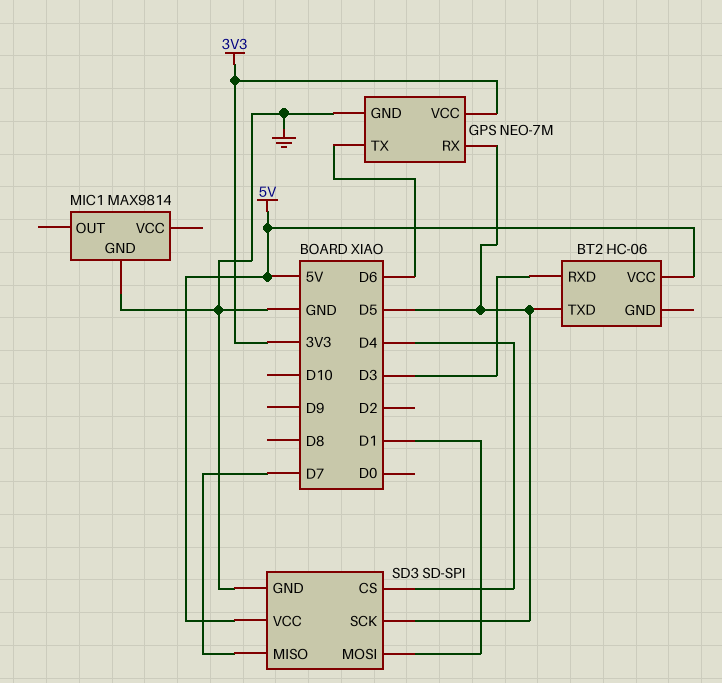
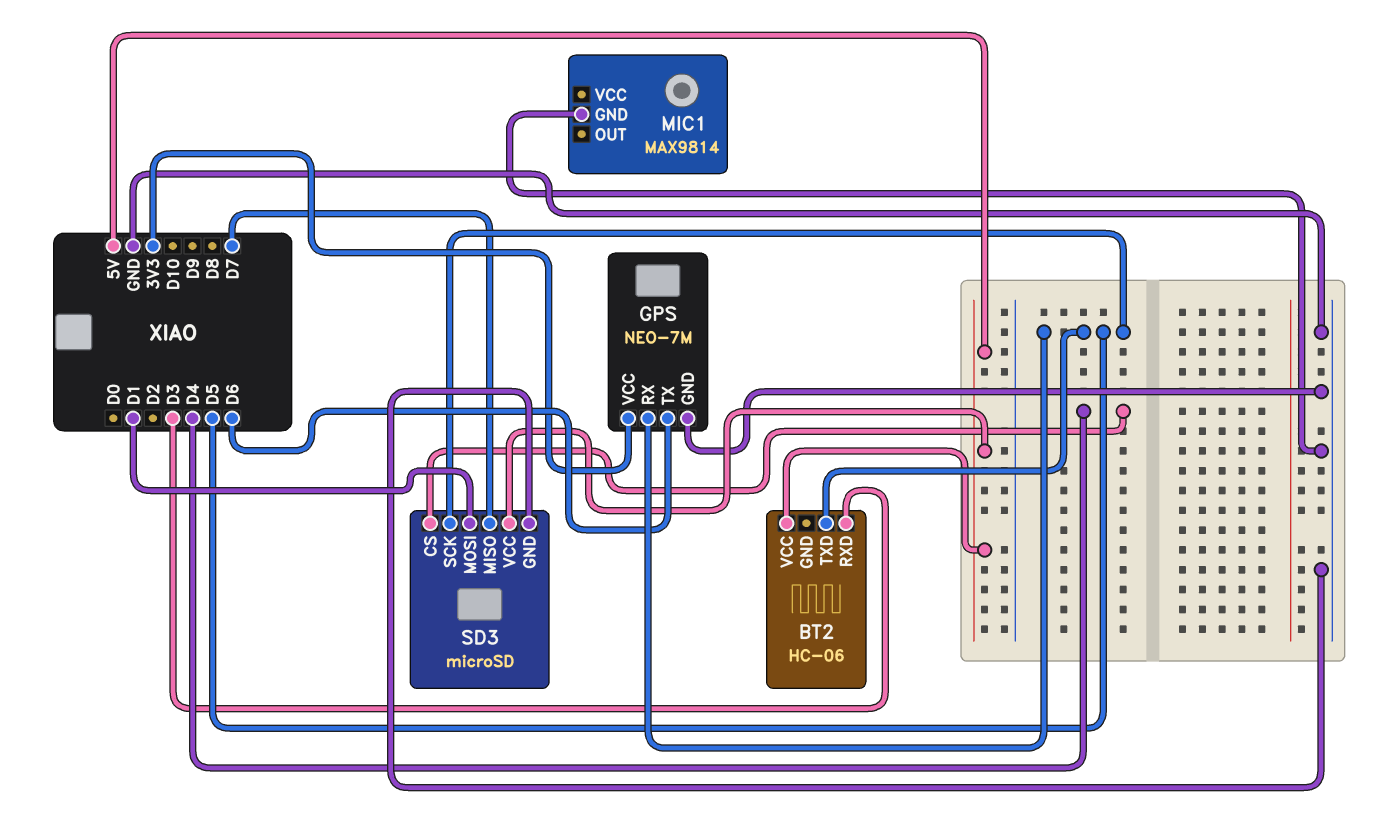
SD3: SD-SPI -> microSD

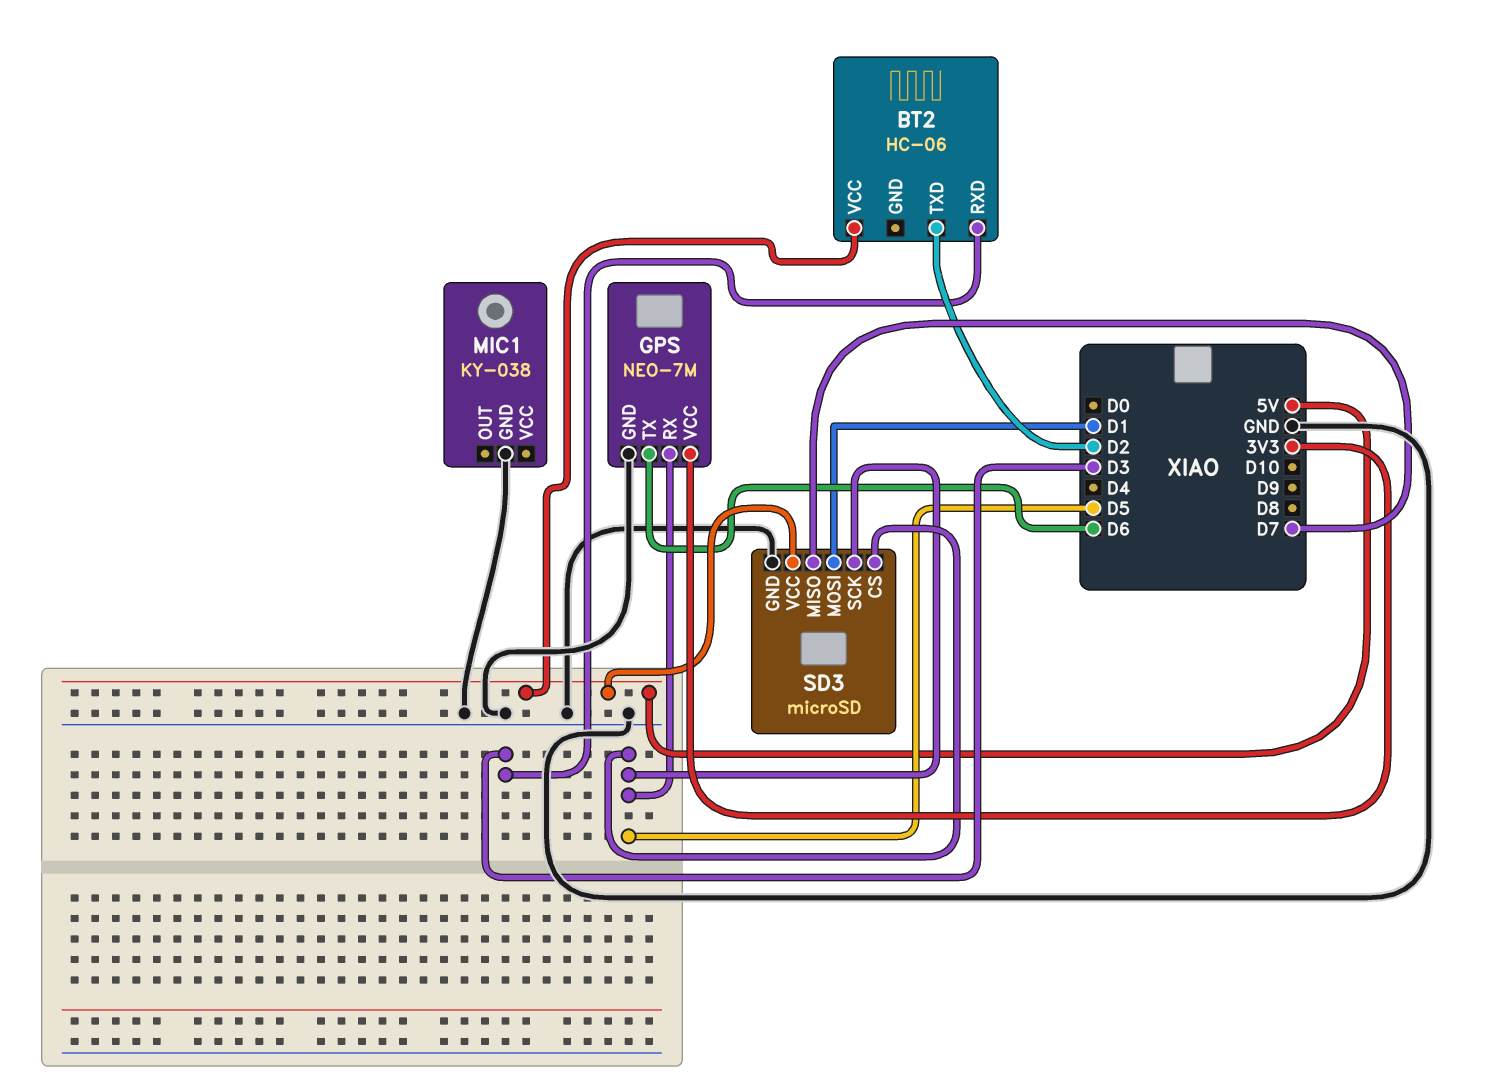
BT2 pin TXD: D5 -> D2
MIC1: MAX9814 -> KY-038
SD3 pin CS: D4 -> D5

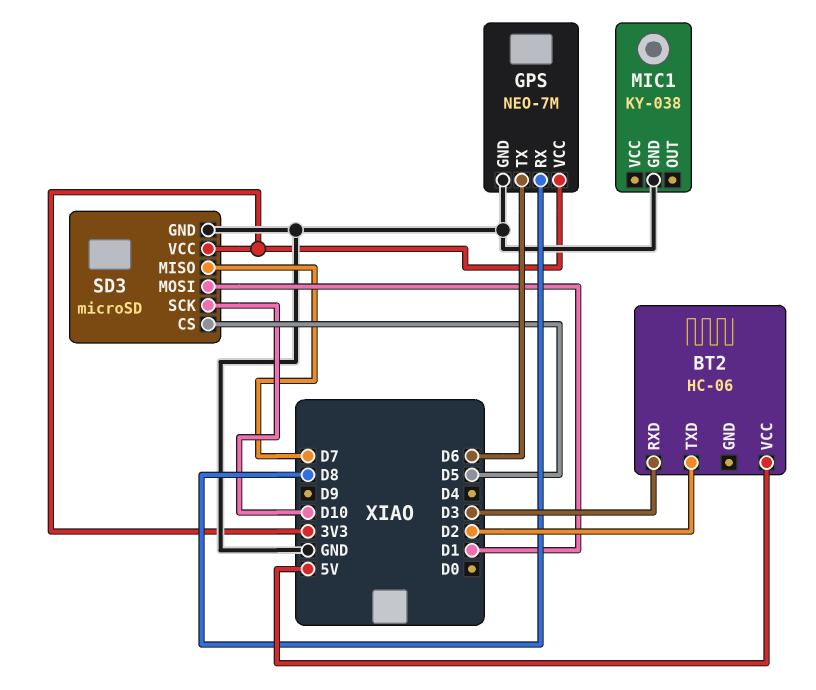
GPS pin RX: D5 -> D8
SD3 pin SCK: D5 -> D10
SD3 pin VCC: 5V -> 3V3

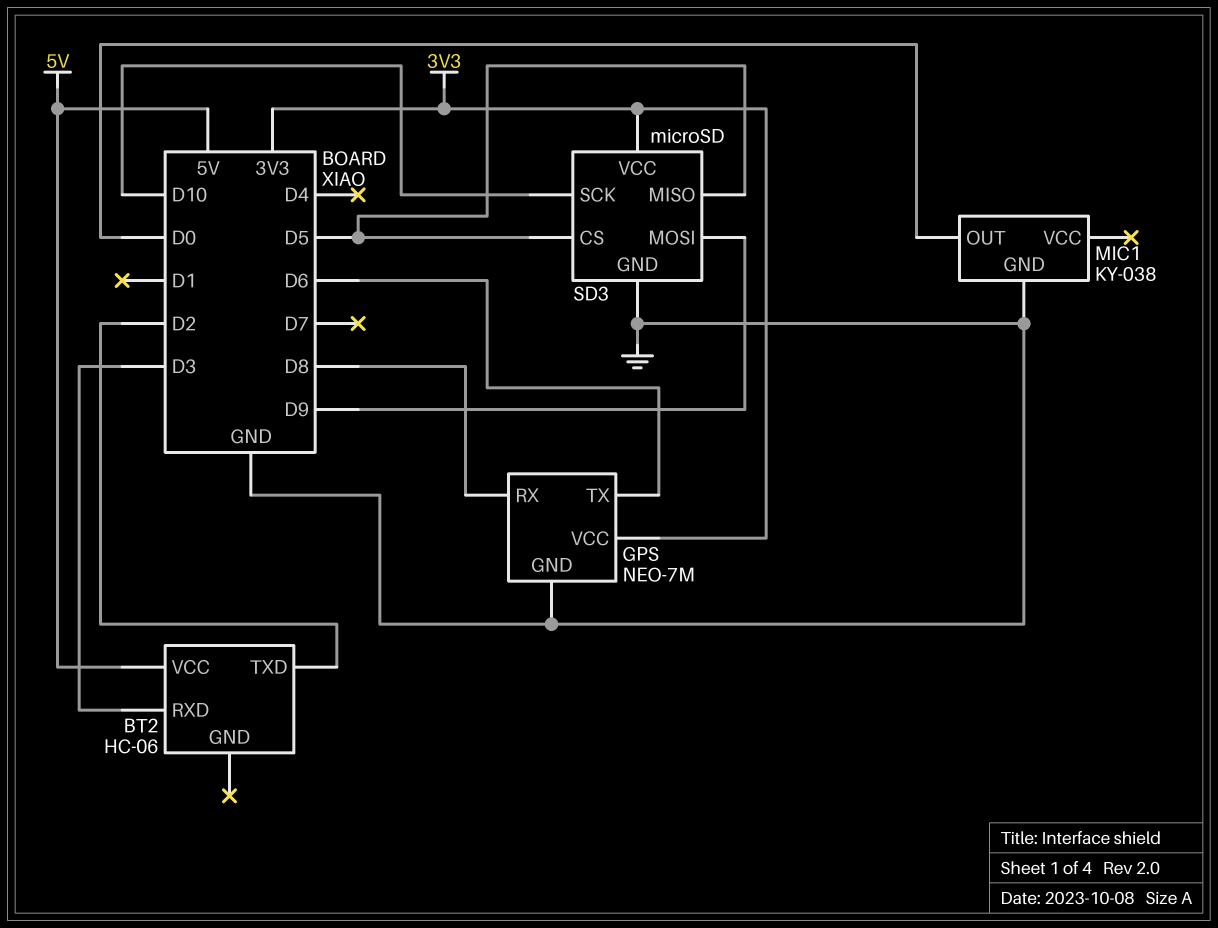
MIC1 pin OUT: none -> D0
SD3 pin MISO: D7 -> D5
SD3 pin MOSI: D1 -> D9

